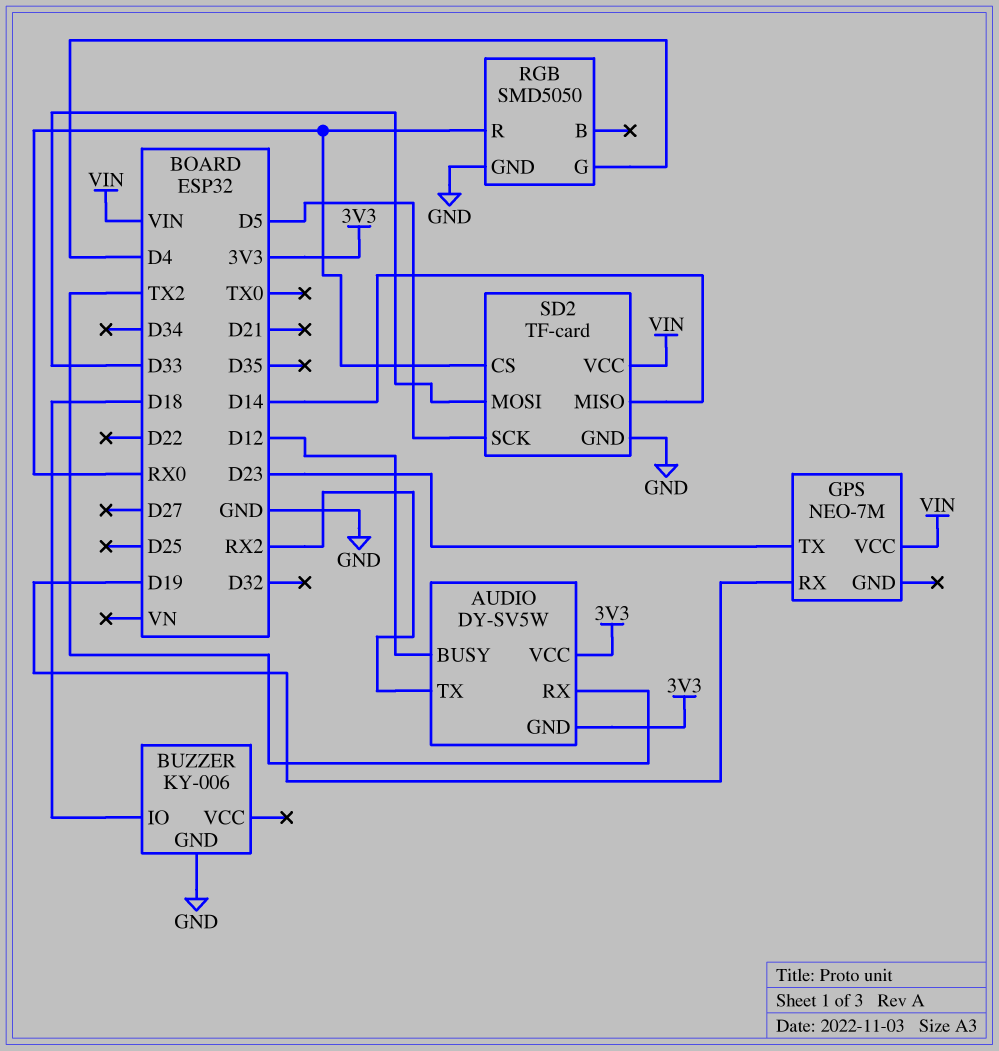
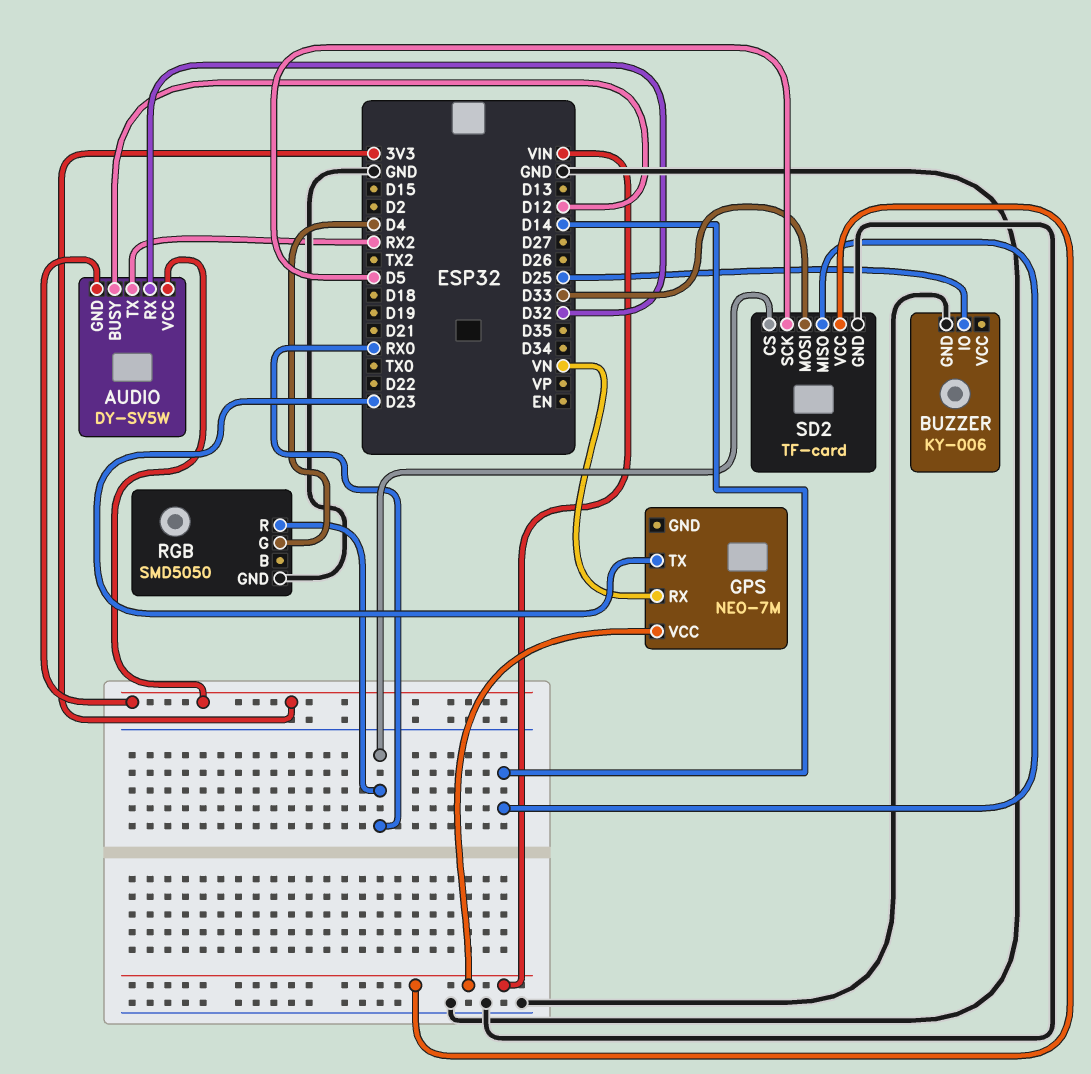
AUDIO pin RX: TX2 -> D32
BUZZER pin IO: D18 -> D25
GPS pin RX: D19 -> VN

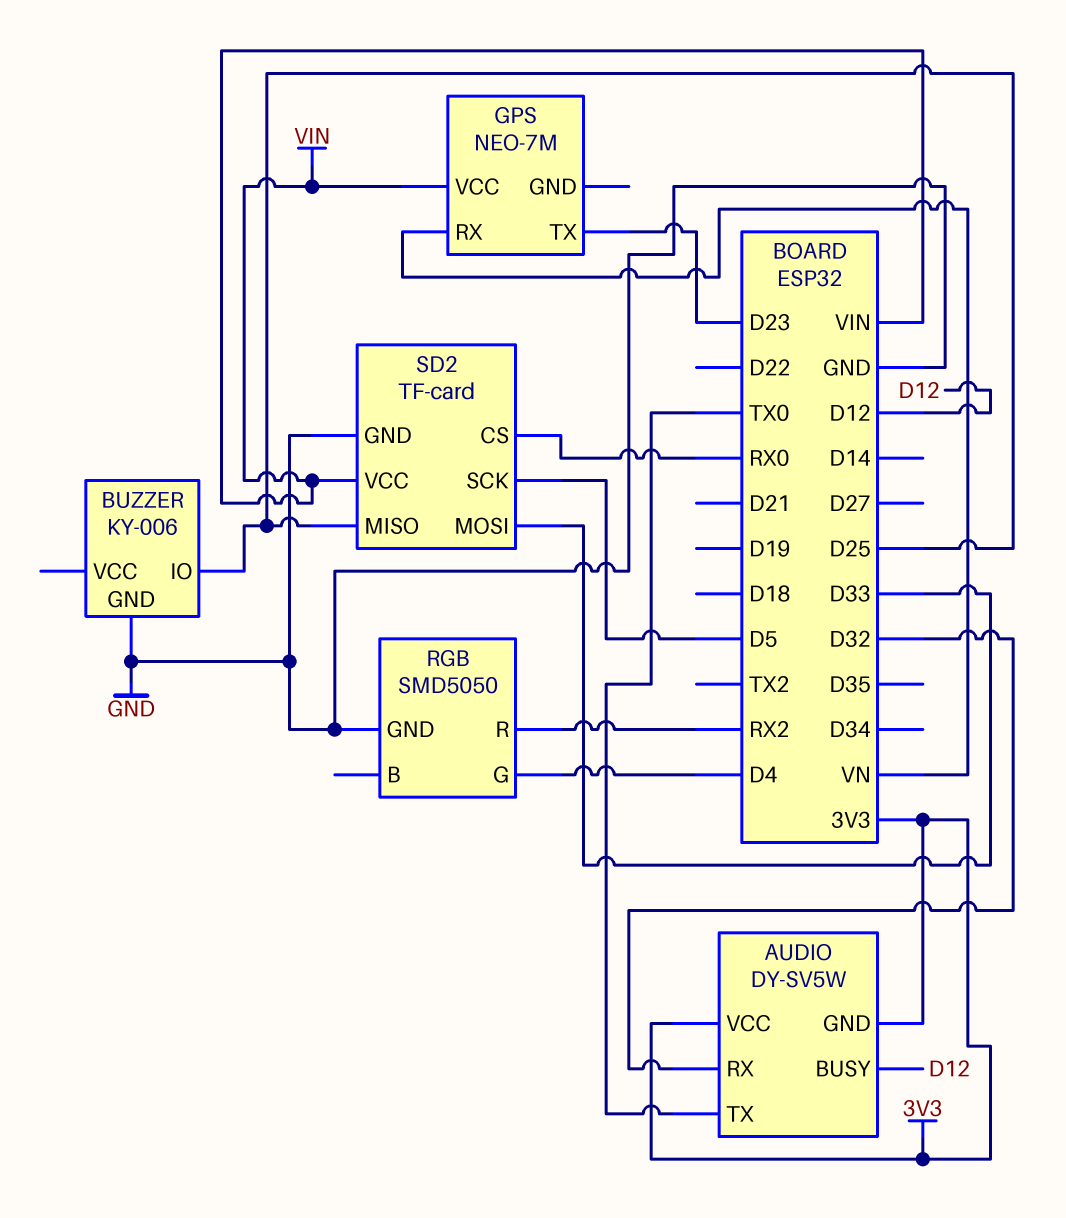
AUDIO pin TX: RX2 -> TX0
RGB pin R: RX0 -> RX2
SD2 pin MISO: D14 -> D25

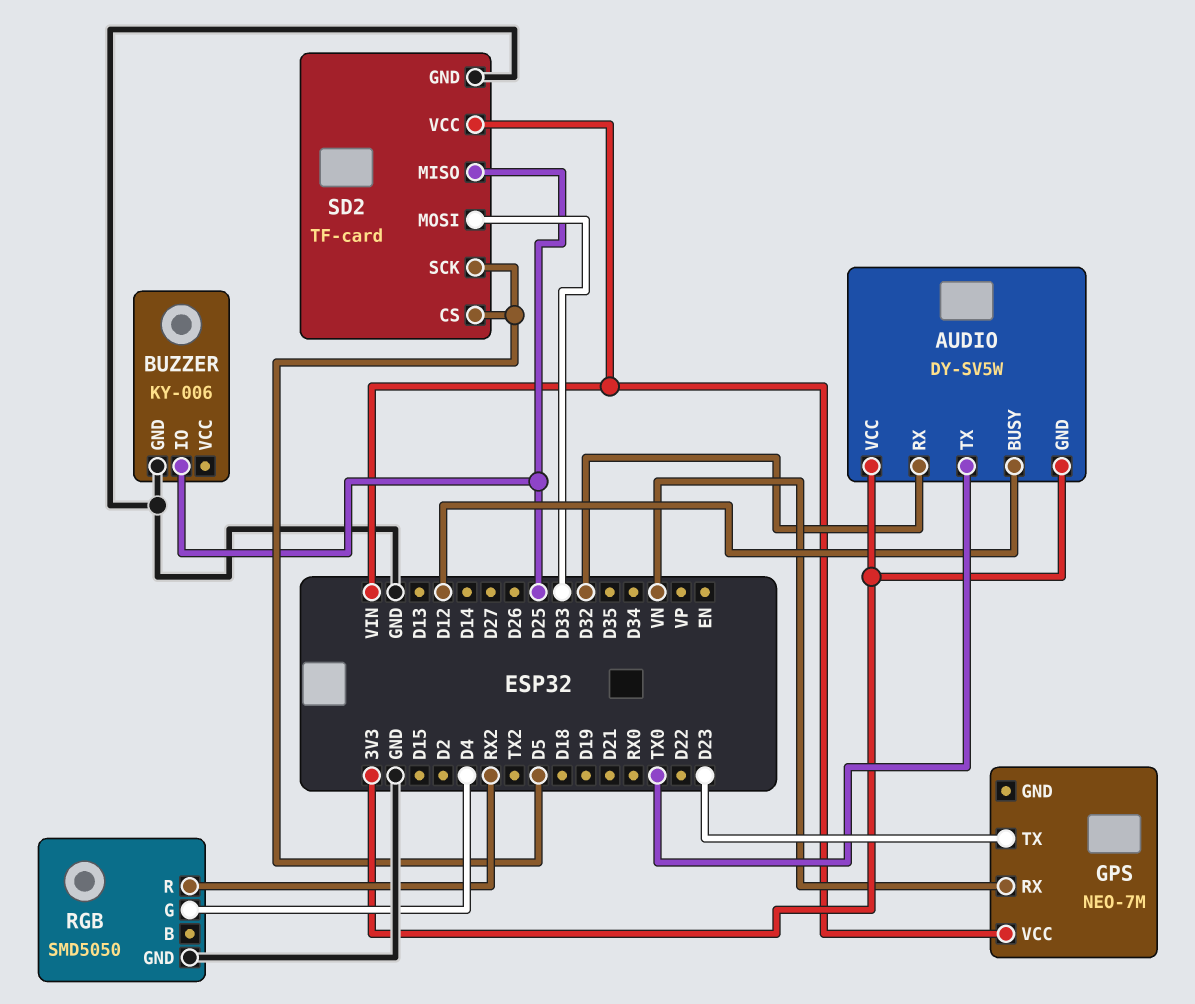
SD2 pin CS: RX0 -> D5

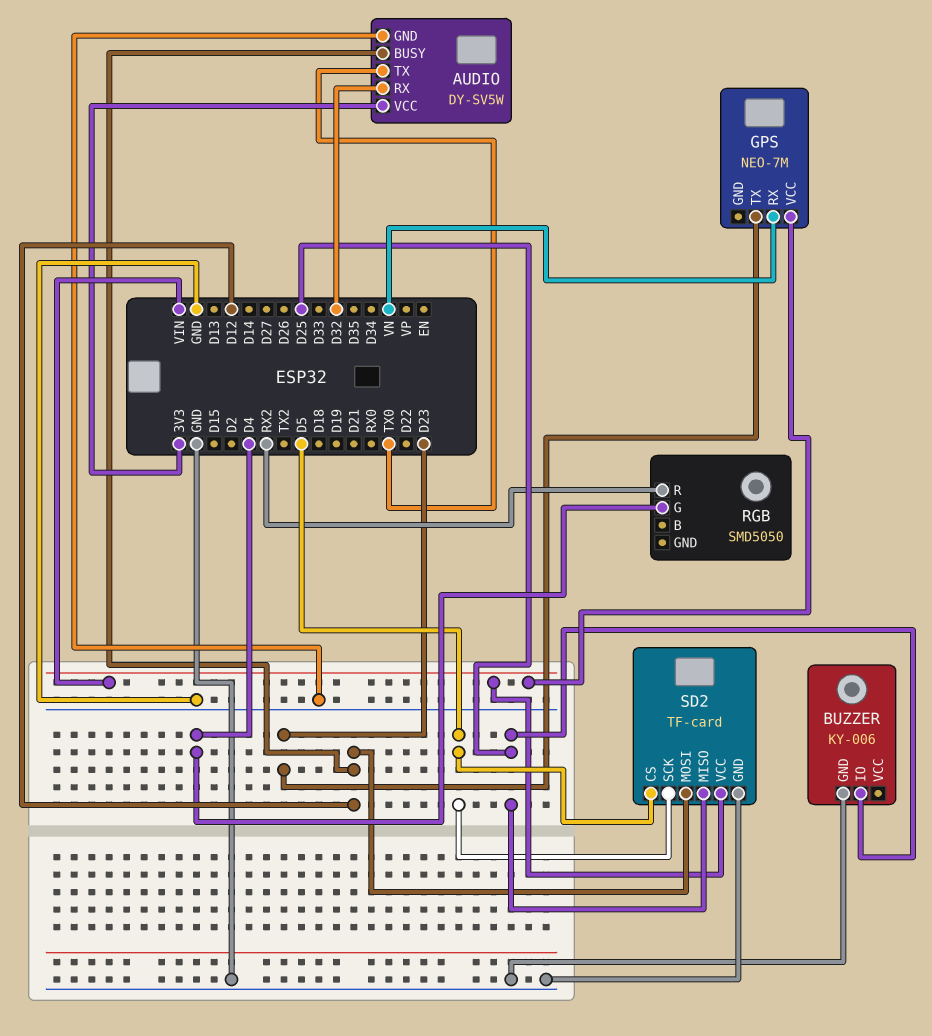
AUDIO pin GND: 3V3 -> GND
RGB pin GND: GND -> none
SD2 pin MOSI: D33 -> D12

